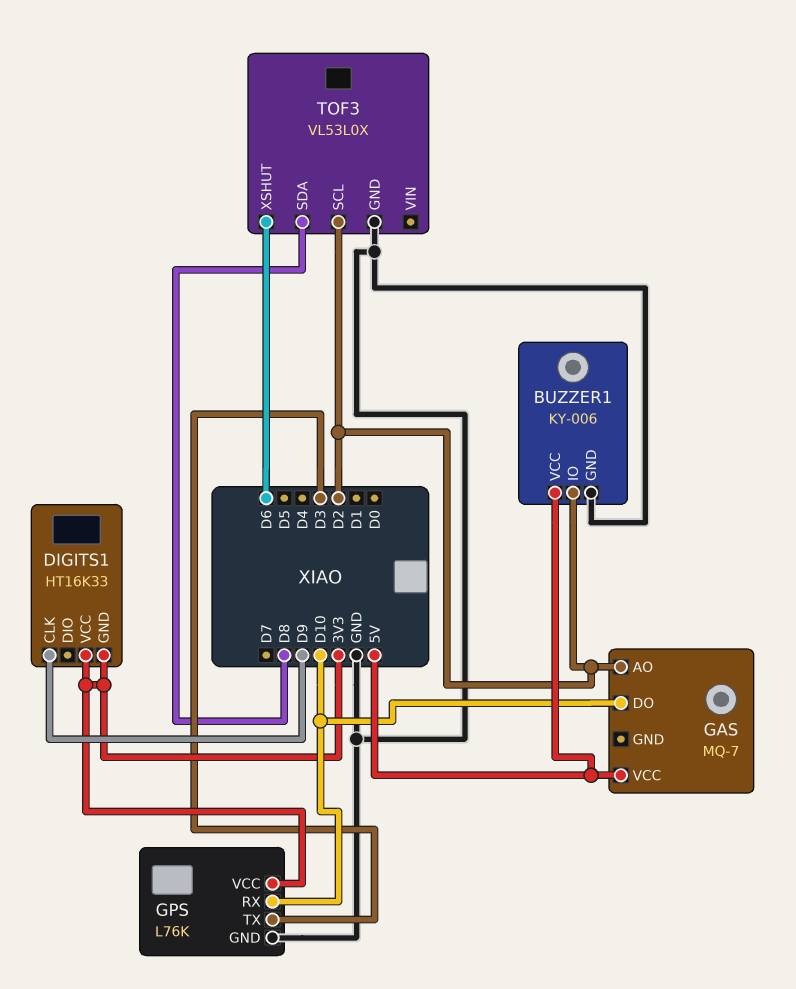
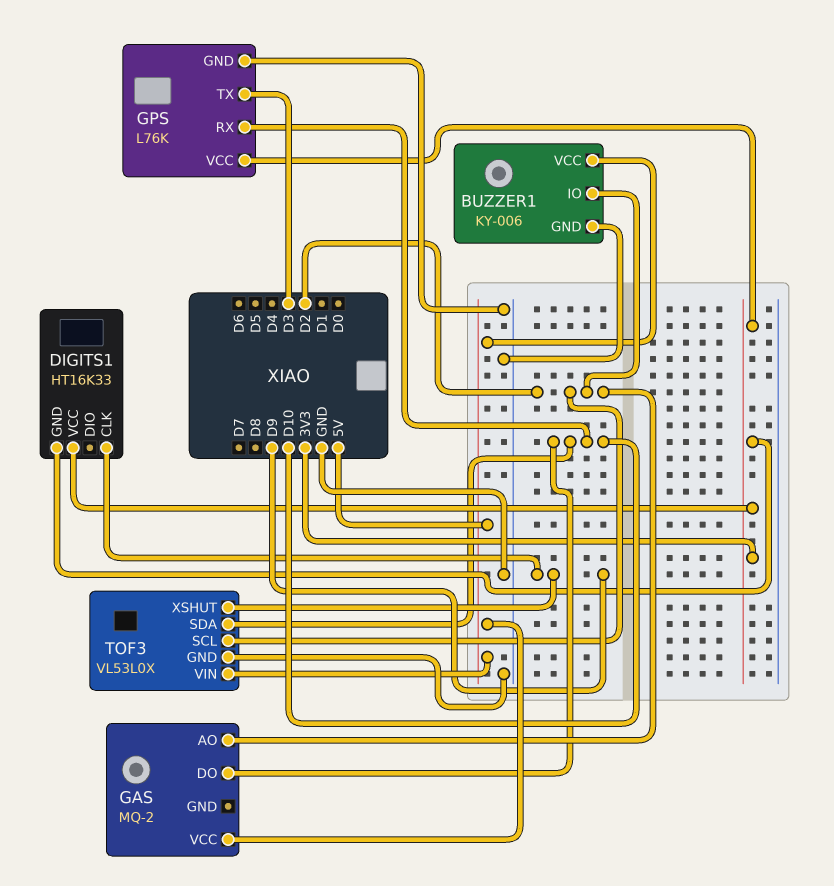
GAS: MQ-7 -> MQ-2
TOF3 pin SDA: D8 -> D10
TOF3 pin VIN: none -> 5V
TOF3 pin XSHUT: D6 -> D9

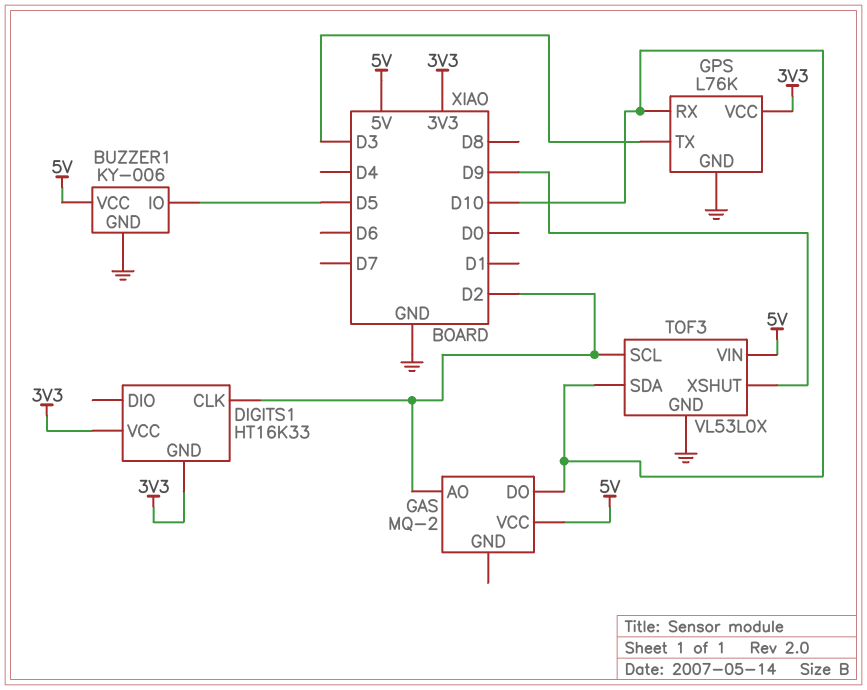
BUZZER1 pin IO: D2 -> D5
DIGITS1 pin CLK: D9 -> D2

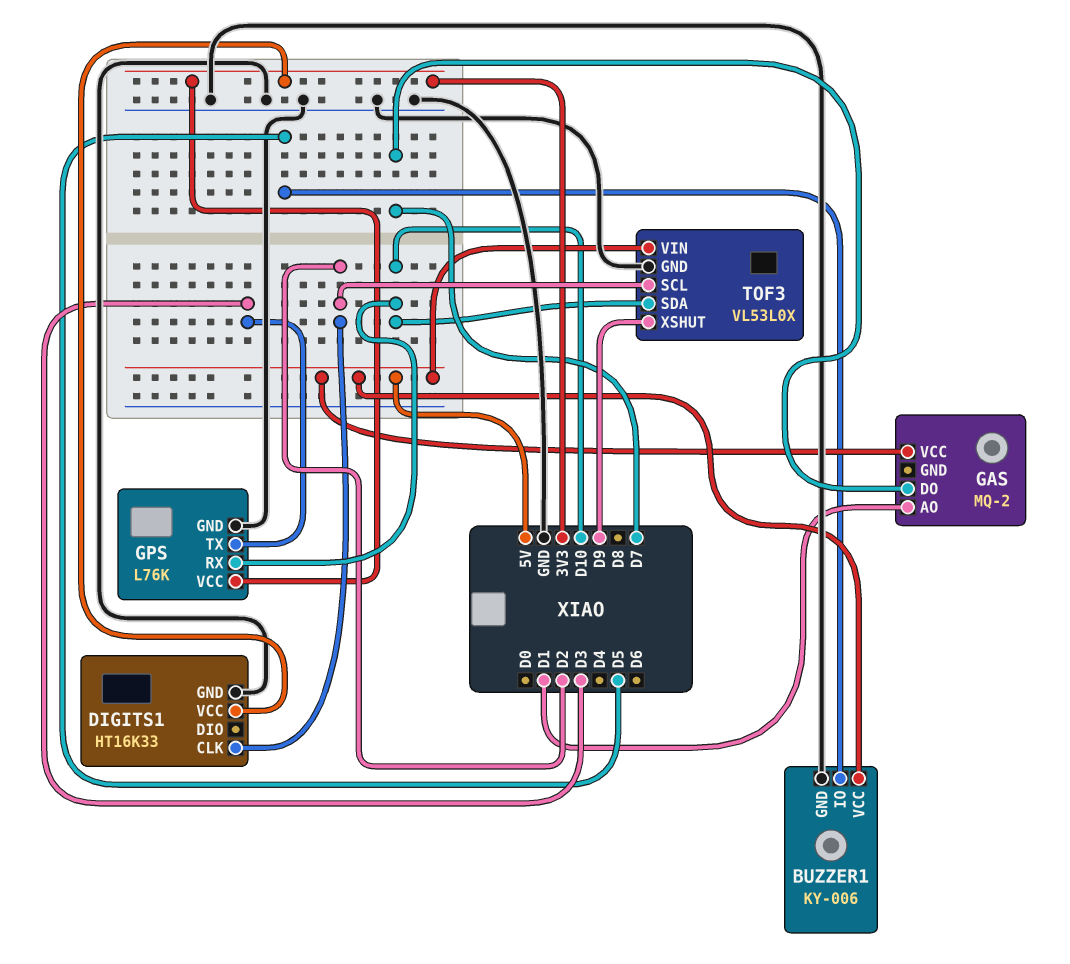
DIGITS1 pin GND: 3V3 -> GND
GAS pin AO: D2 -> D1
GAS pin DO: D10 -> D7

